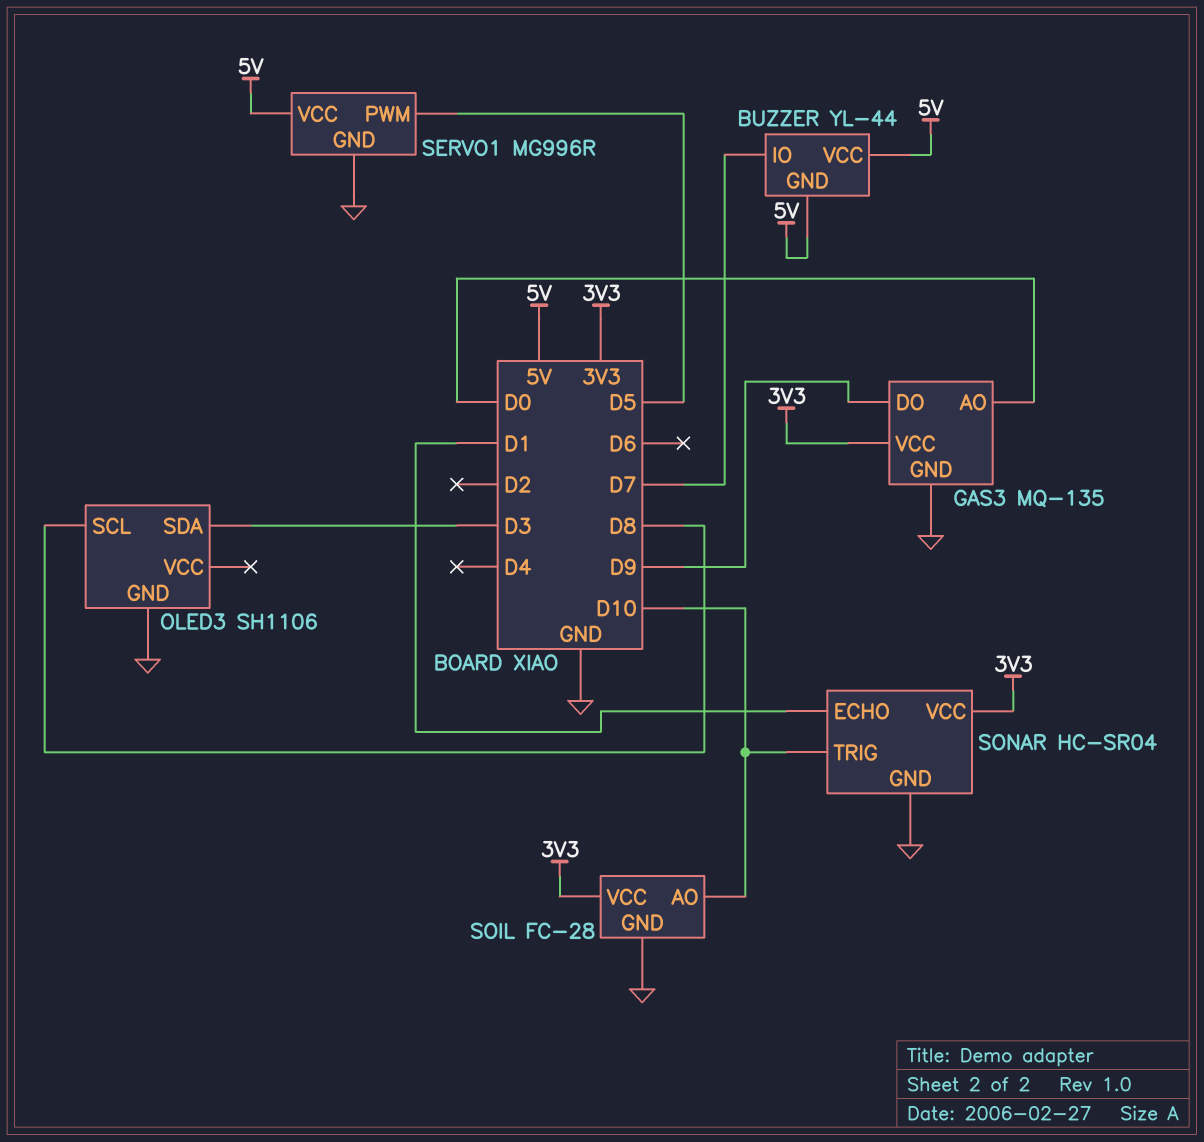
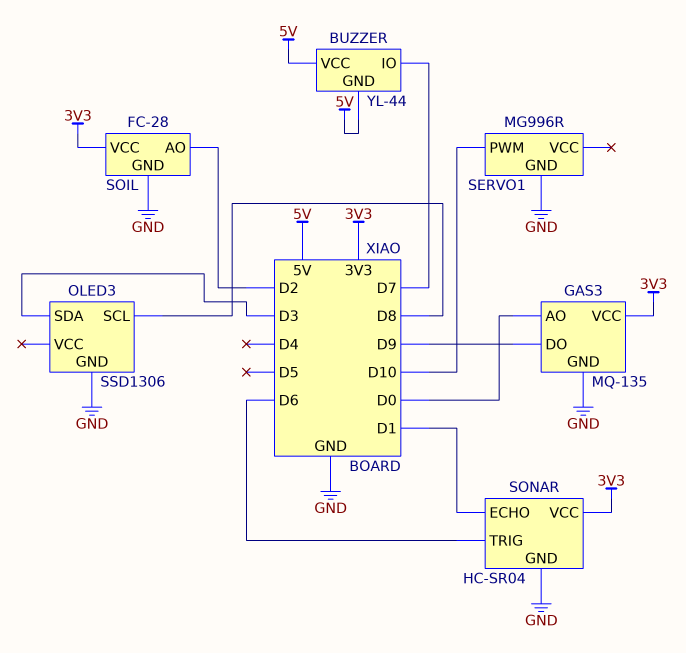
OLED3: SH1106 -> SSD1306
SERVO1 pin PWM: D5 -> D10
SERVO1 pin VCC: 5V -> none
SOIL pin AO: D10 -> D2
SONAR pin TRIG: D10 -> D6

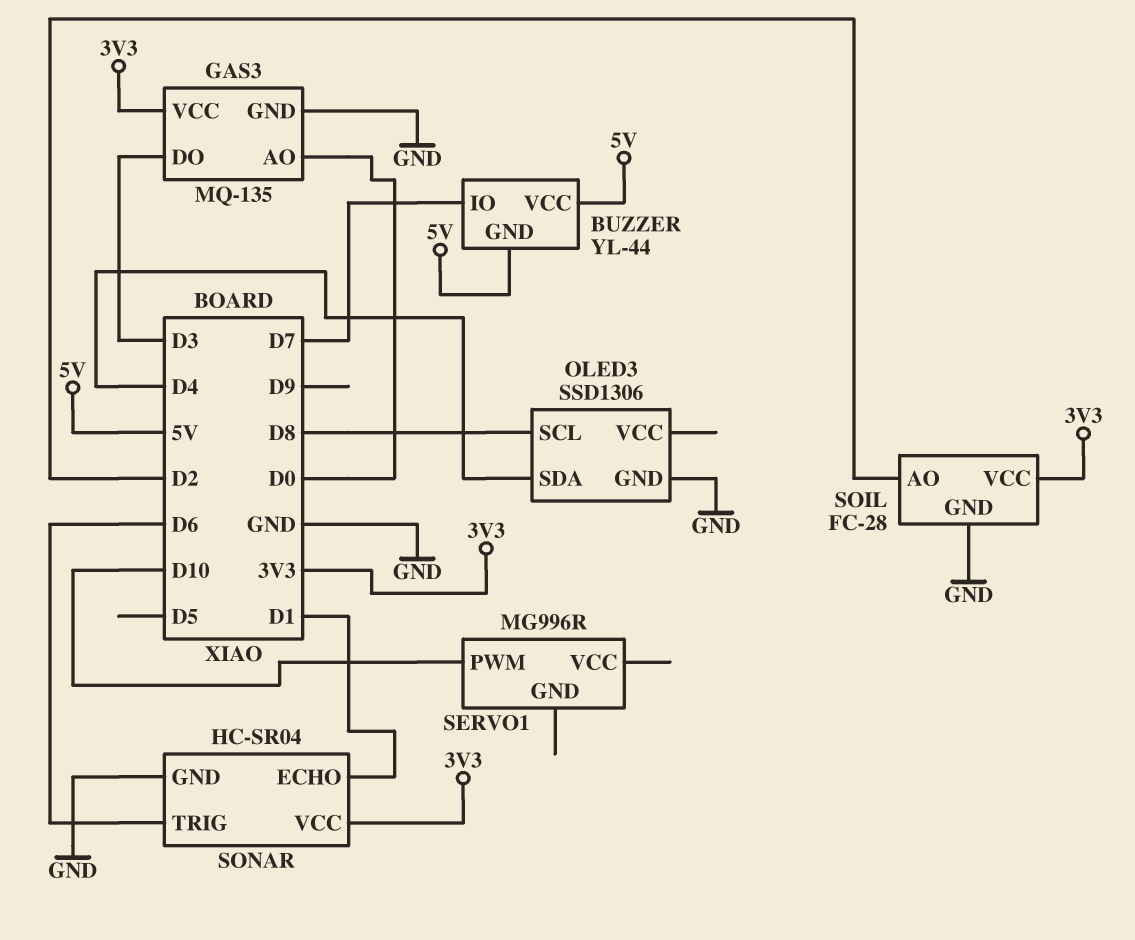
GAS3 pin DO: D9 -> D3
OLED3 pin SDA: D3 -> D4
SERVO1 pin GND: GND -> none

